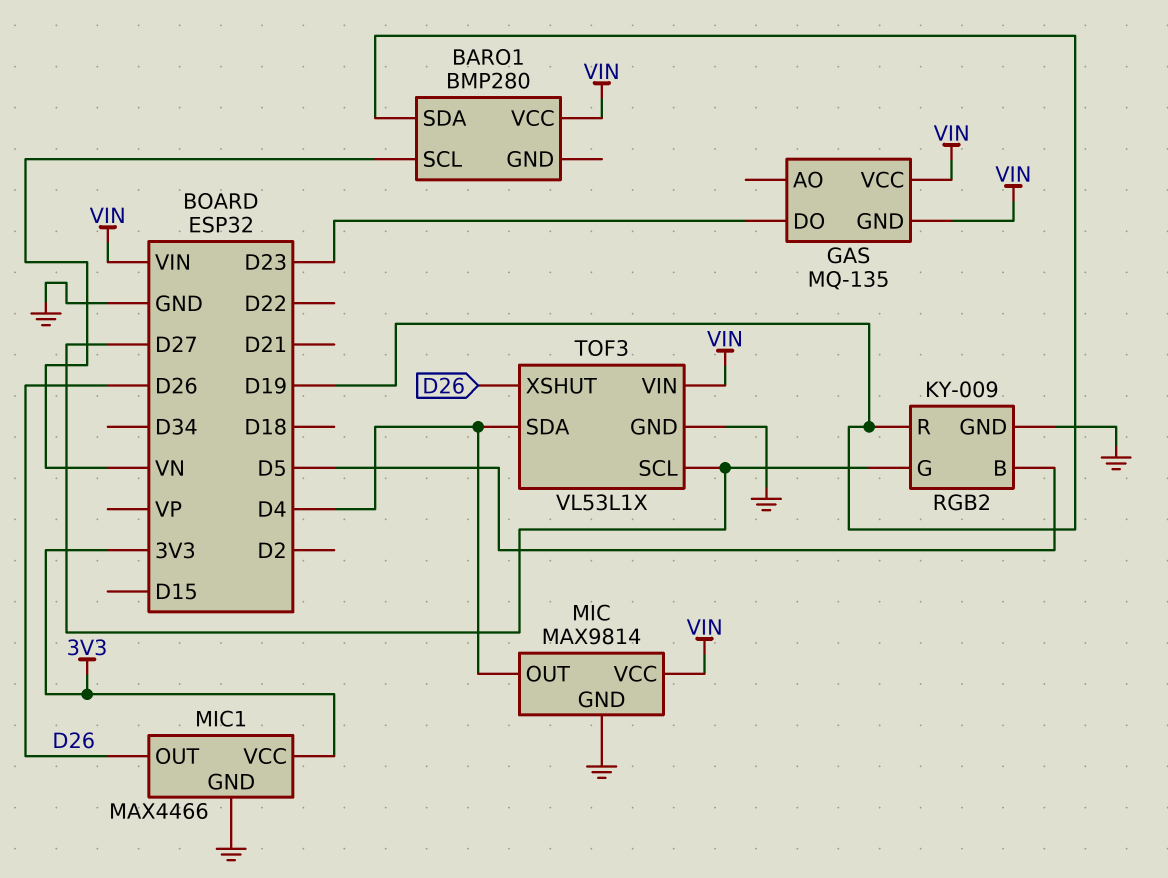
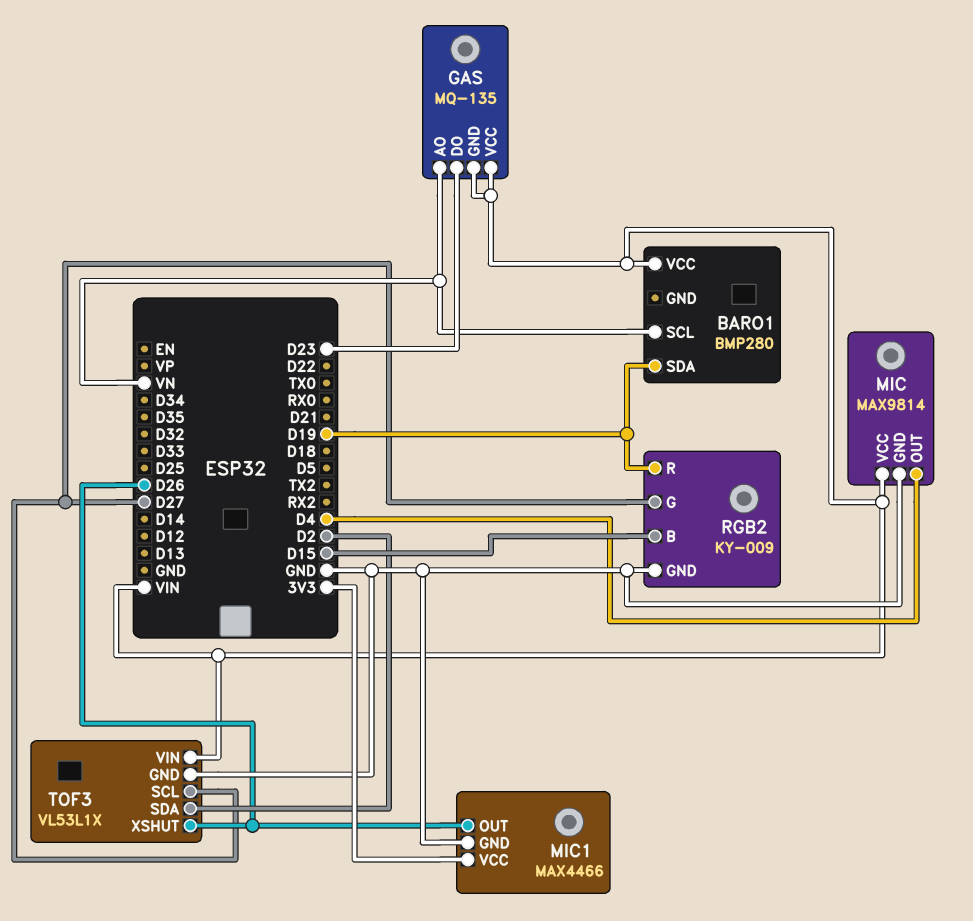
GAS pin AO: none -> VN
RGB2 pin B: D5 -> D15
TOF3 pin SDA: D4 -> D2

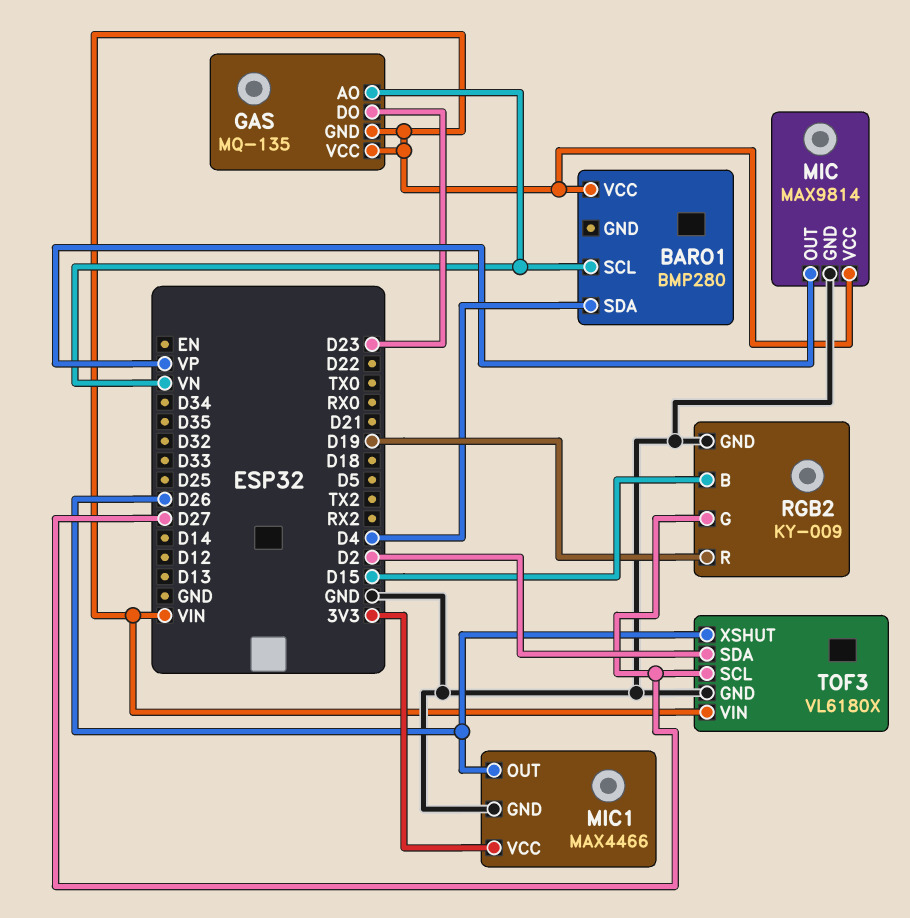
BARO1 pin SDA: D19 -> D4
MIC pin OUT: D4 -> VP
TOF3: VL53L1X -> VL6180X

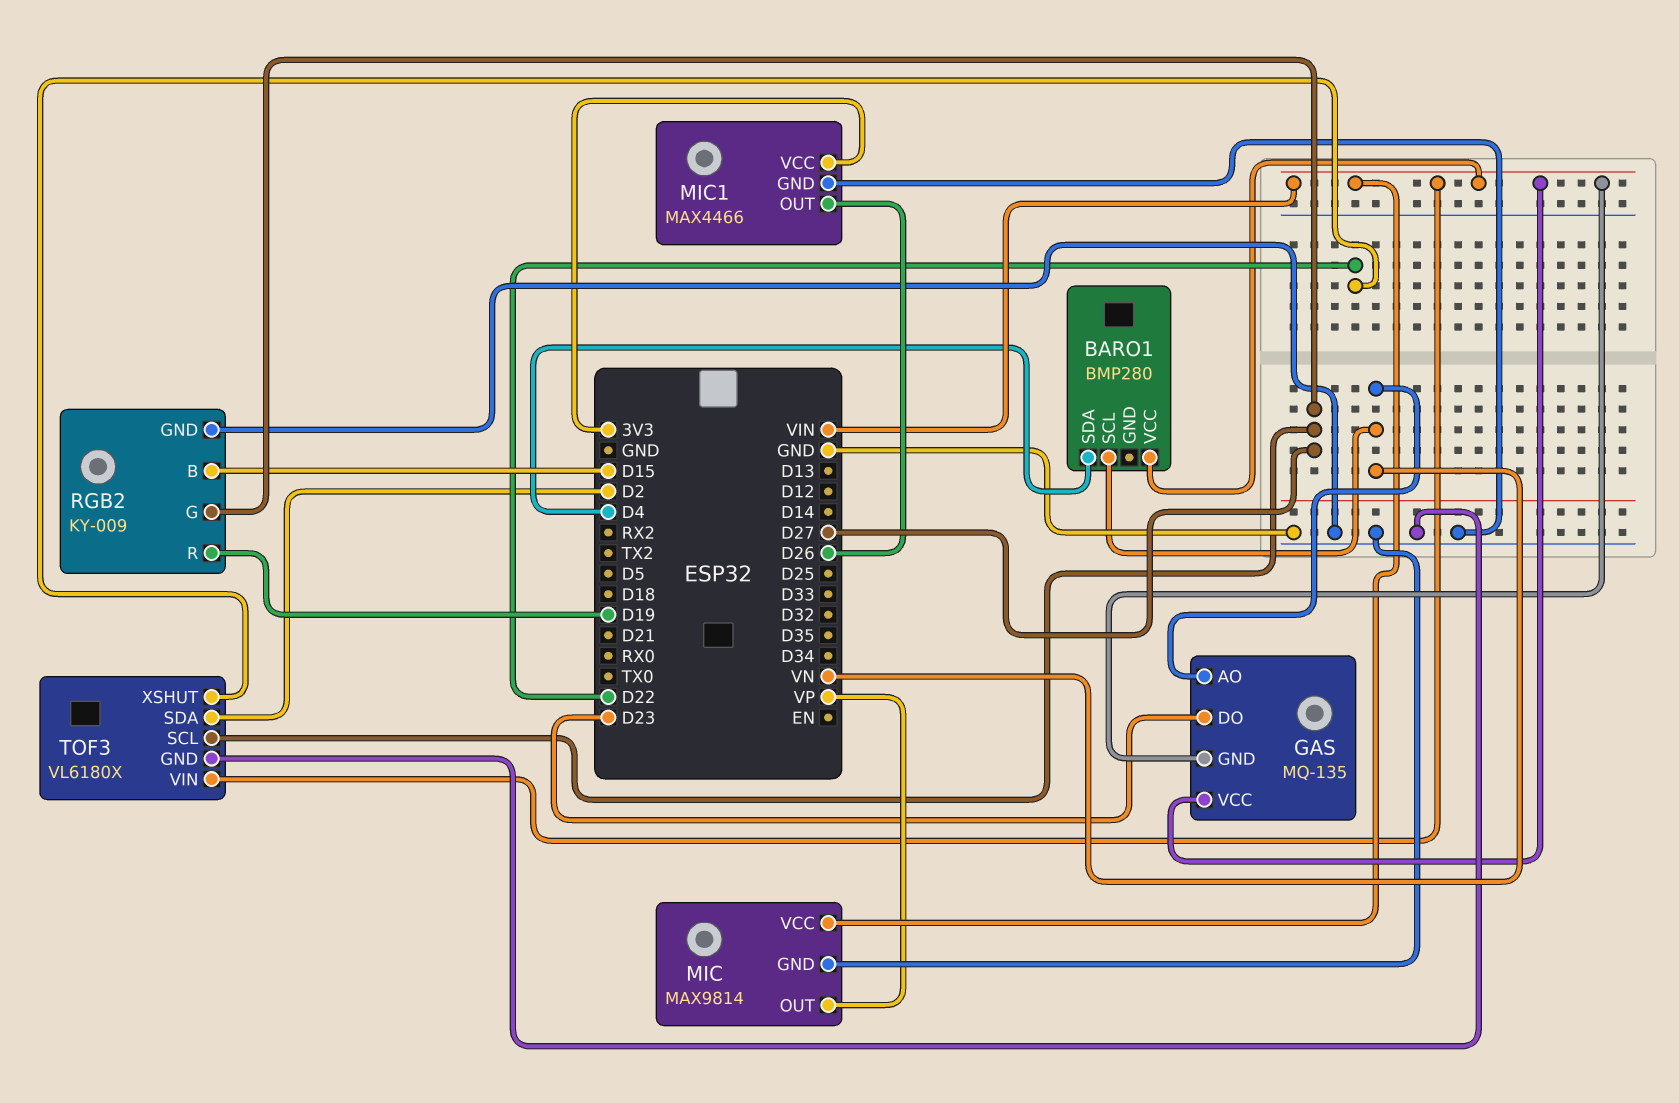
TOF3 pin XSHUT: D26 -> D22

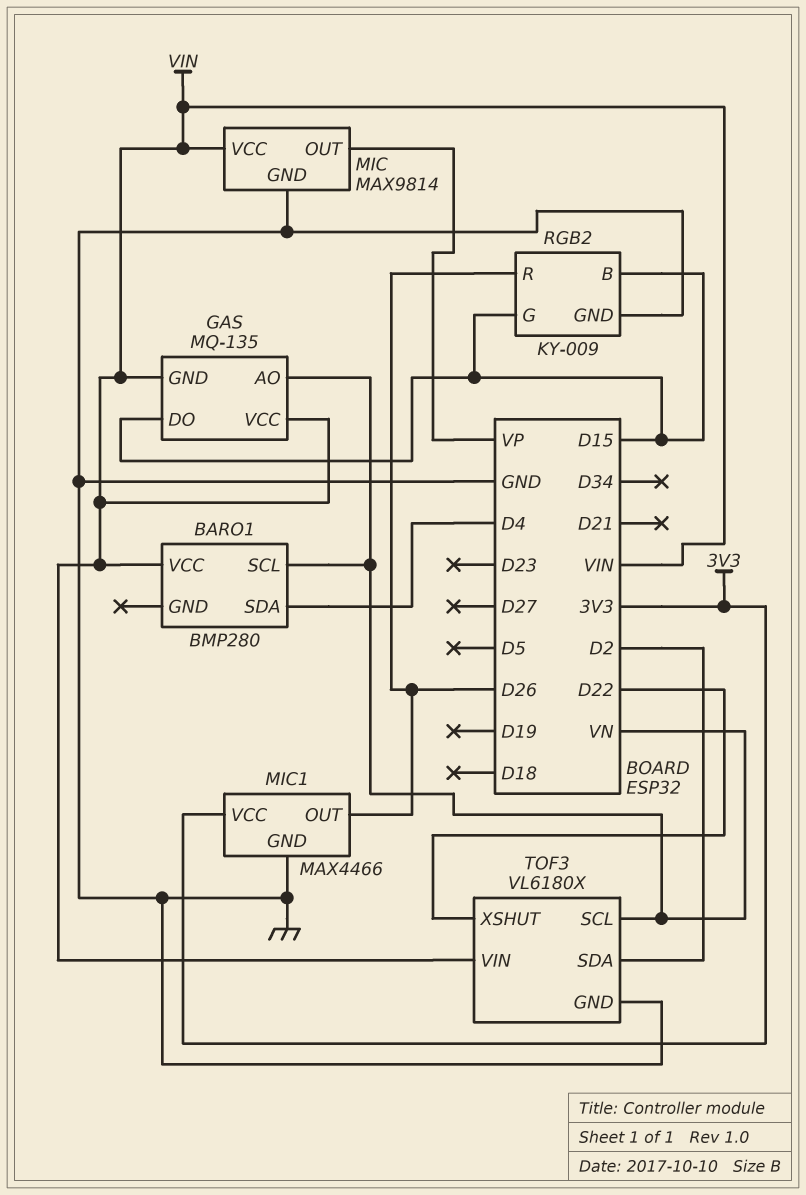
GAS pin DO: D23 -> D15
RGB2 pin G: D27 -> D15
RGB2 pin R: D19 -> D26
TOF3 pin SCL: D27 -> VN

